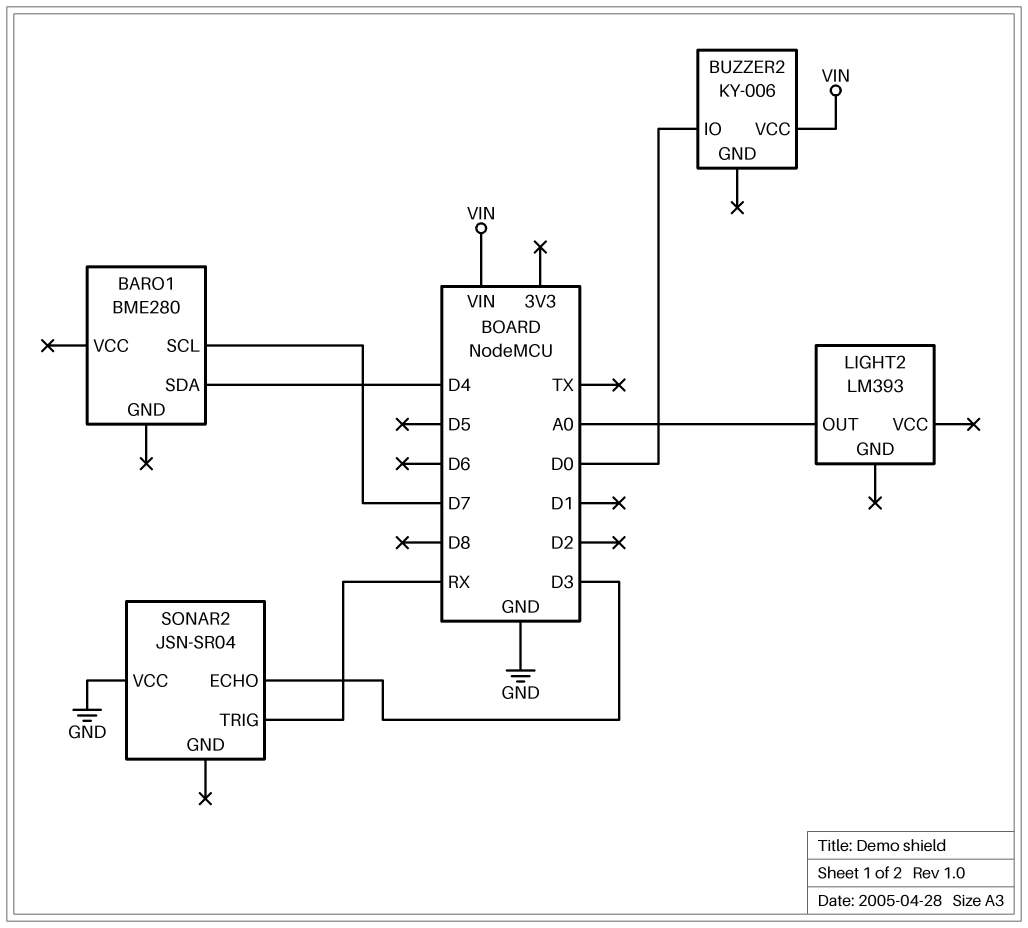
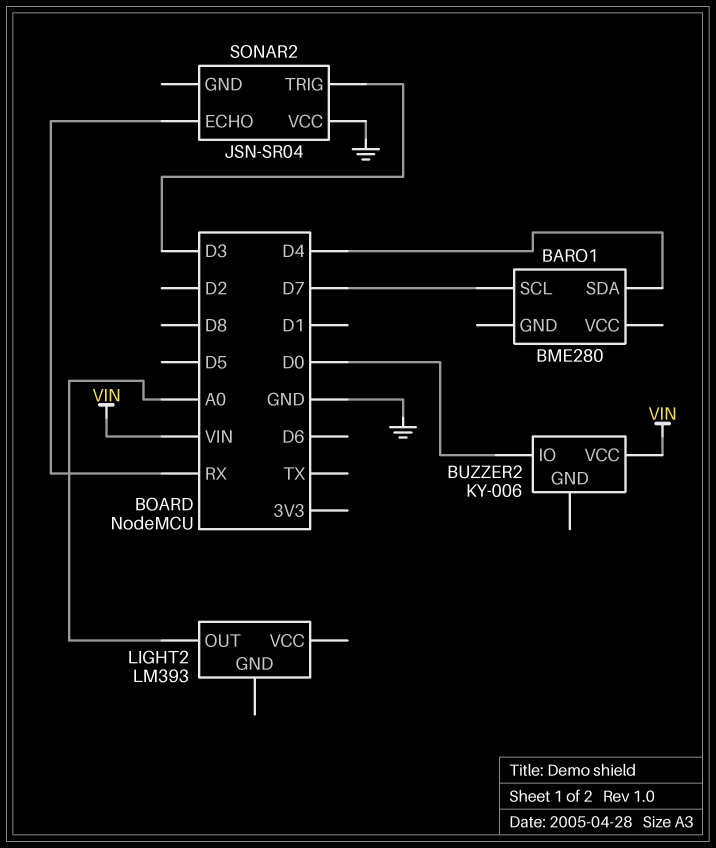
SONAR2 pin ECHO: D3 -> RX
SONAR2 pin TRIG: RX -> D3

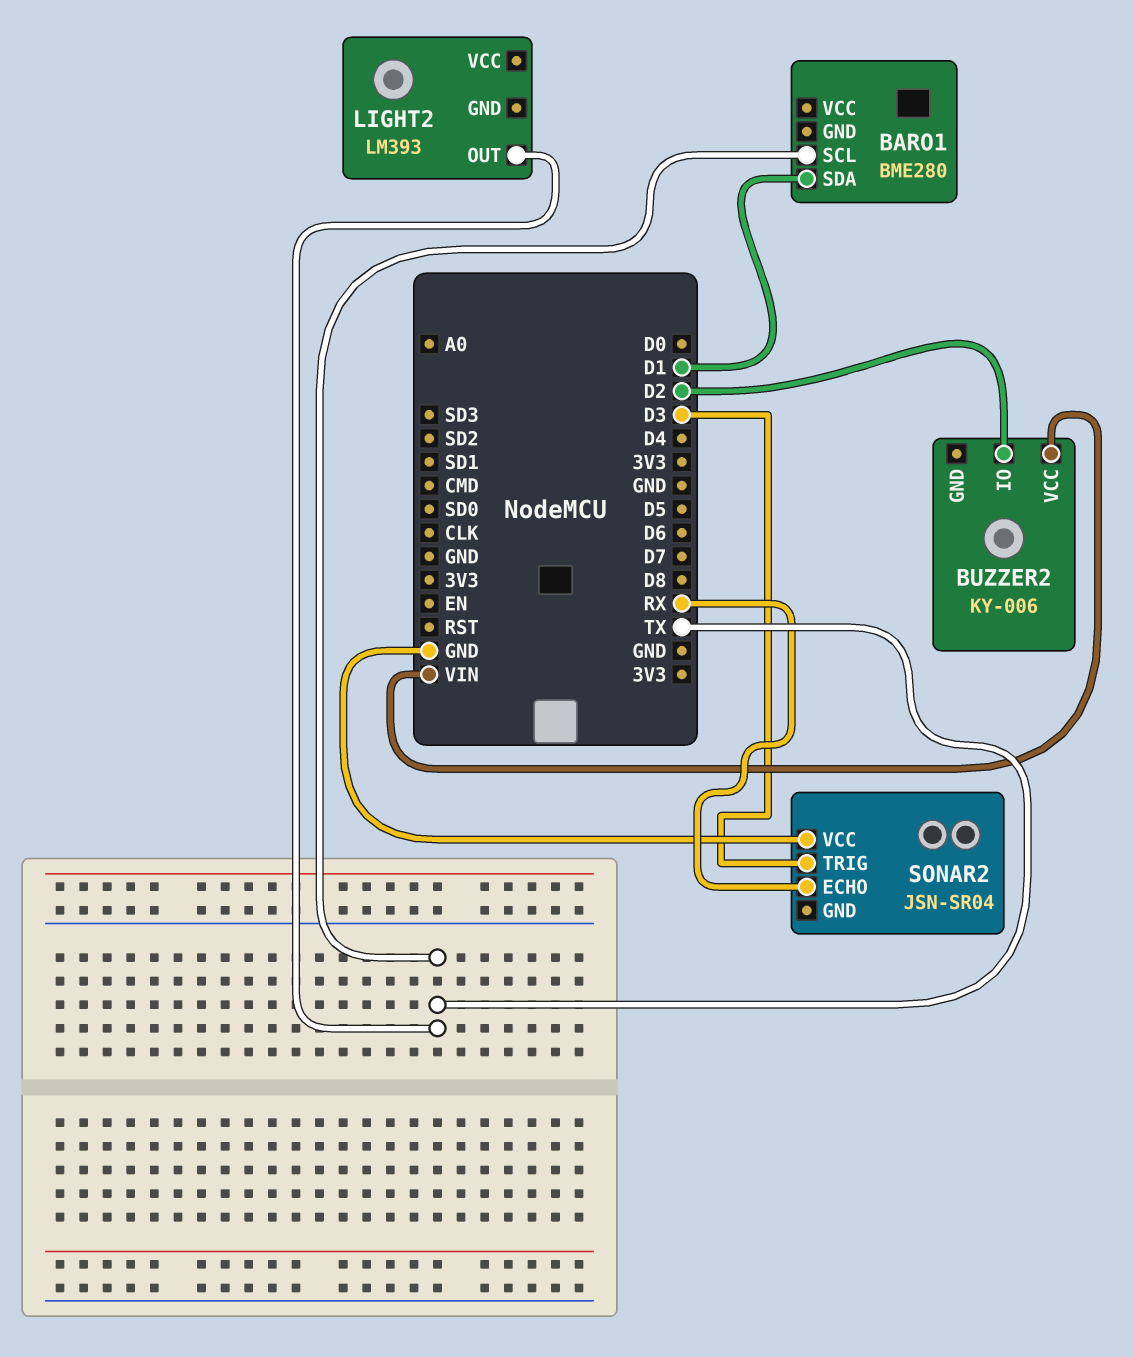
BARO1 pin SCL: D7 -> TX
BARO1 pin SDA: D4 -> D1
BUZZER2 pin IO: D0 -> D2
LIGHT2 pin OUT: A0 -> TX

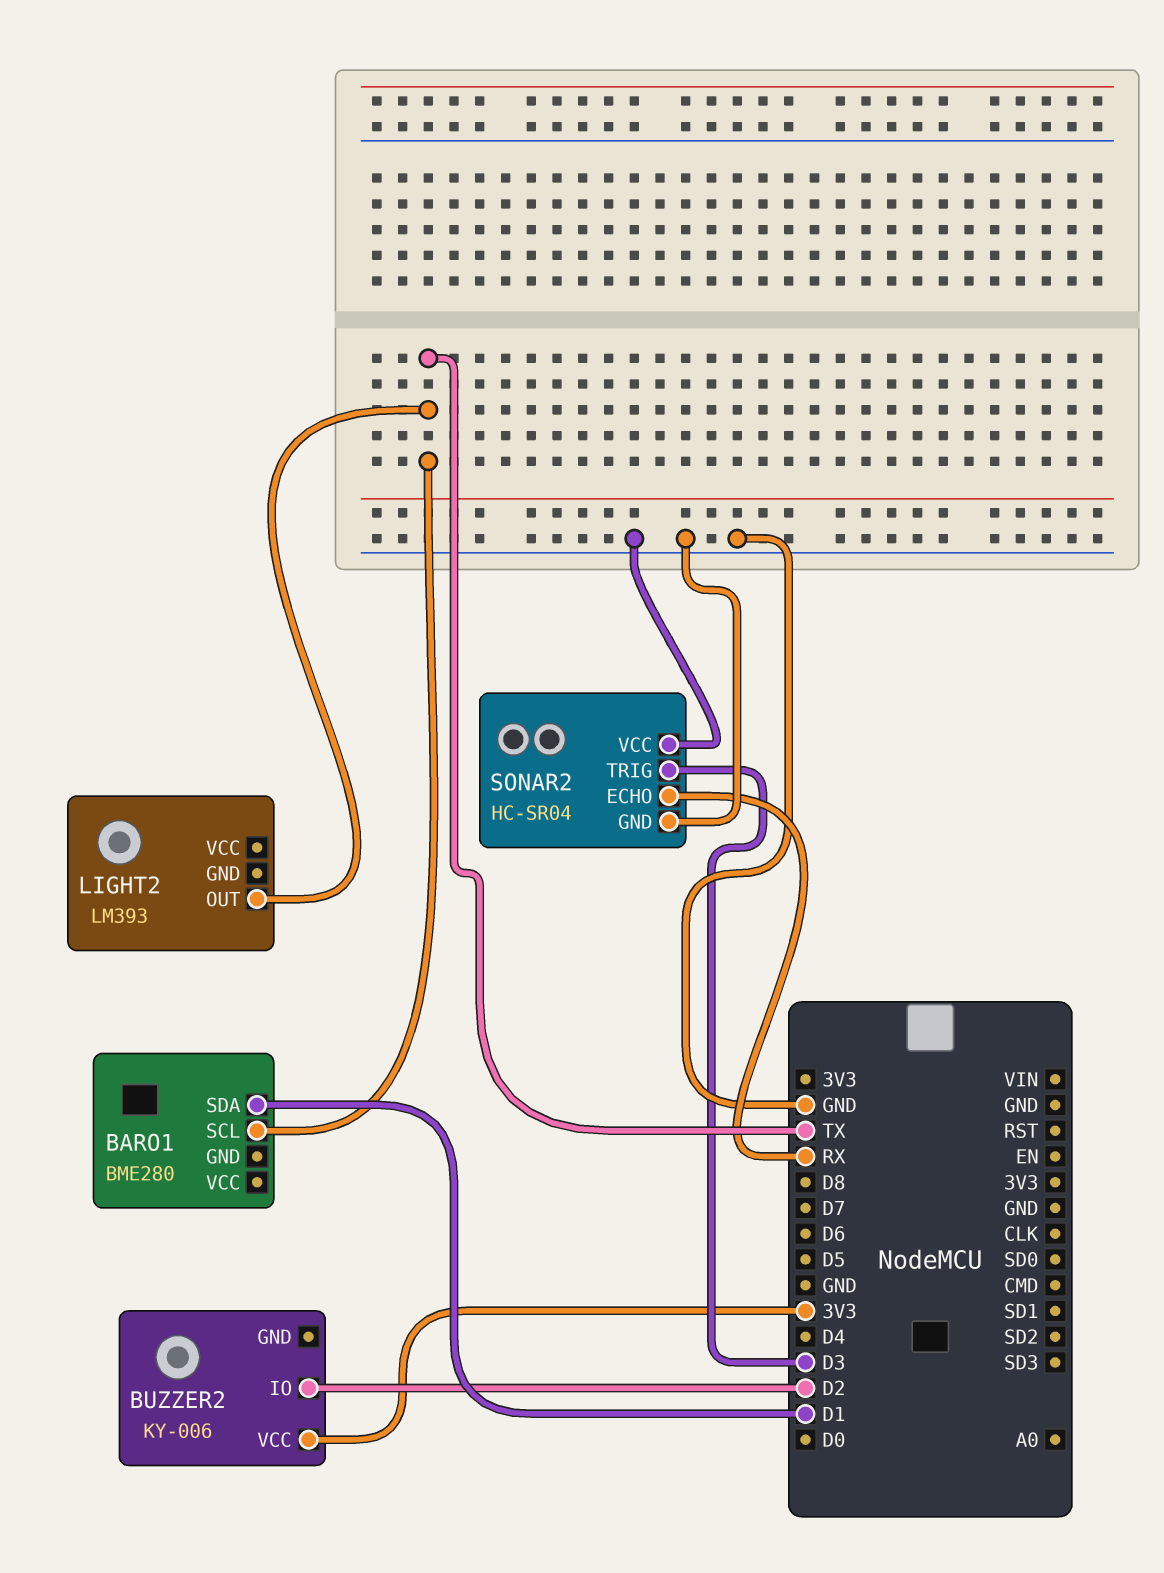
BUZZER2 pin VCC: VIN -> 3V3
SONAR2: JSN-SR04 -> HC-SR04
SONAR2 pin GND: none -> GND

